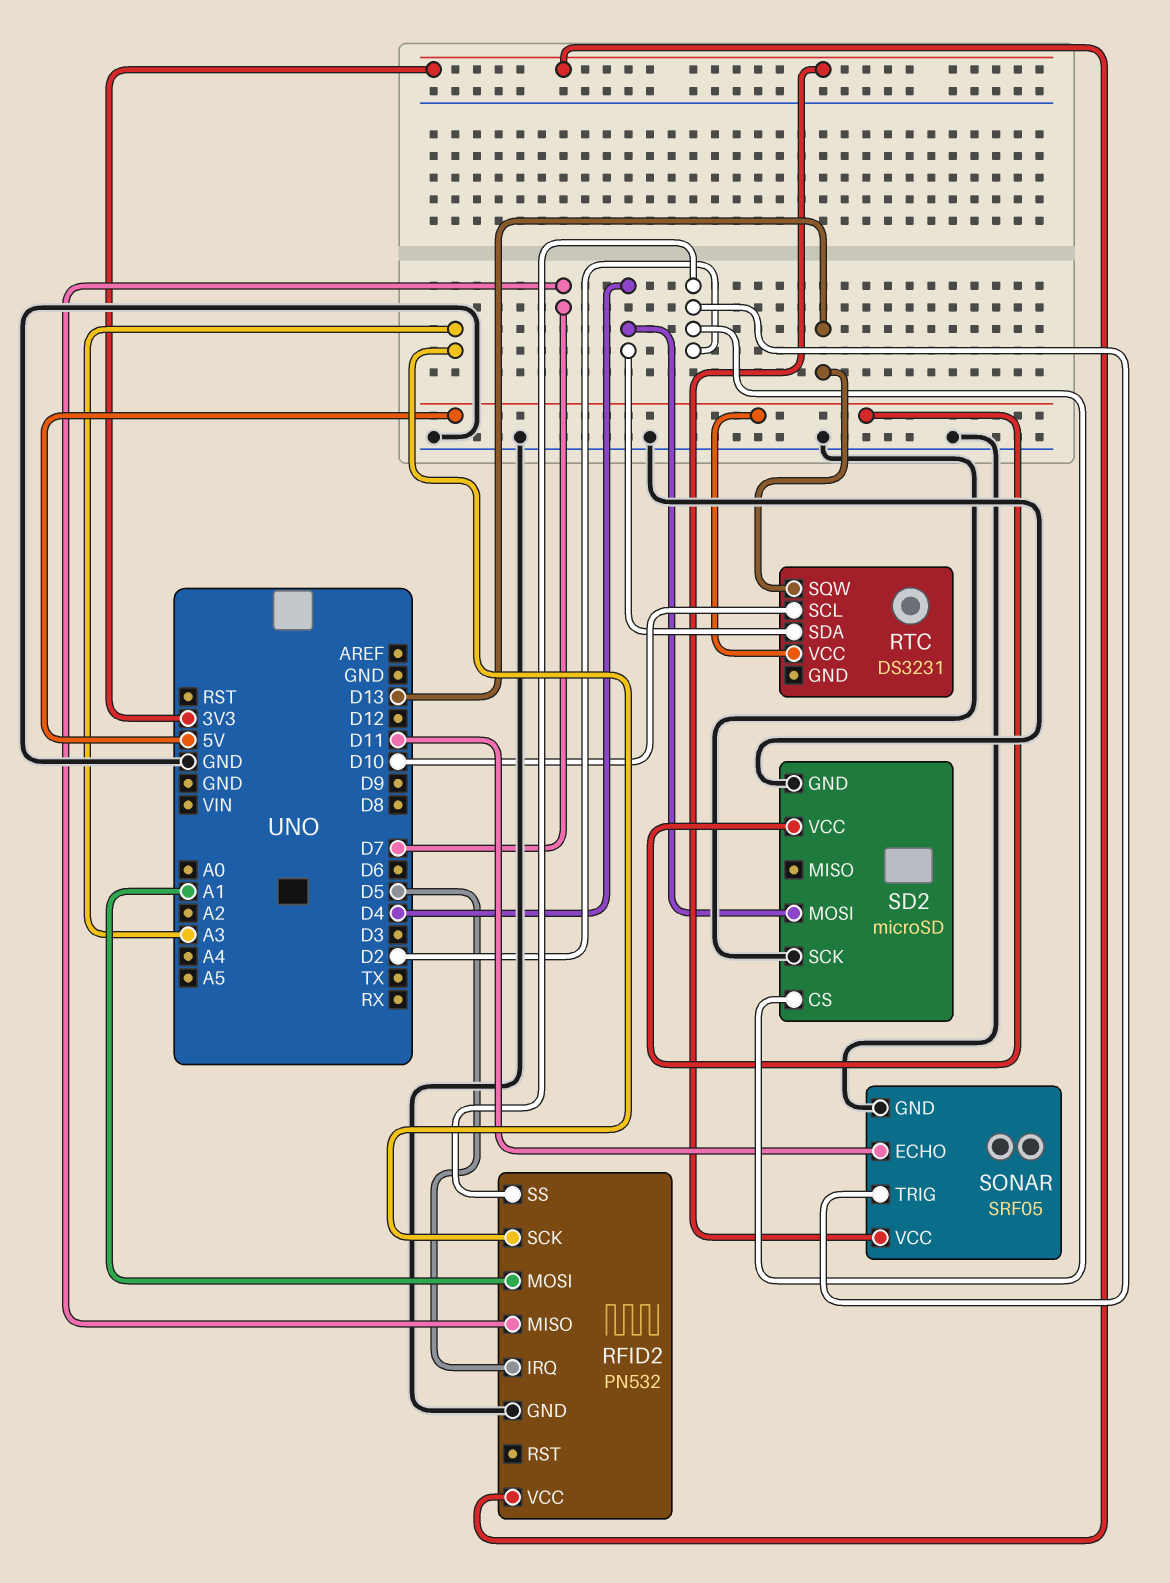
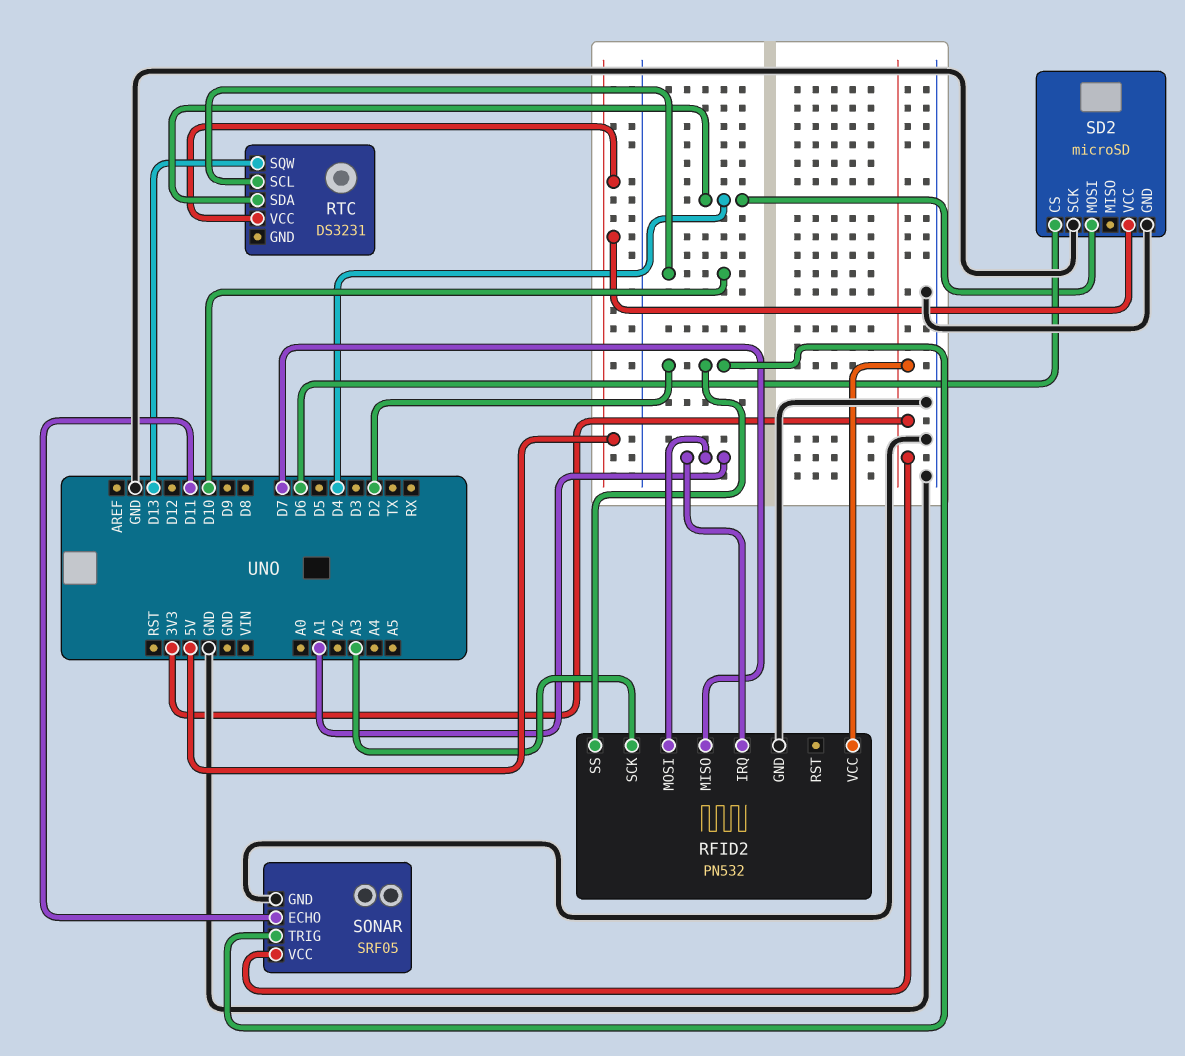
RFID2 pin IRQ: D5 -> A1
SD2 pin CS: D2 -> D6

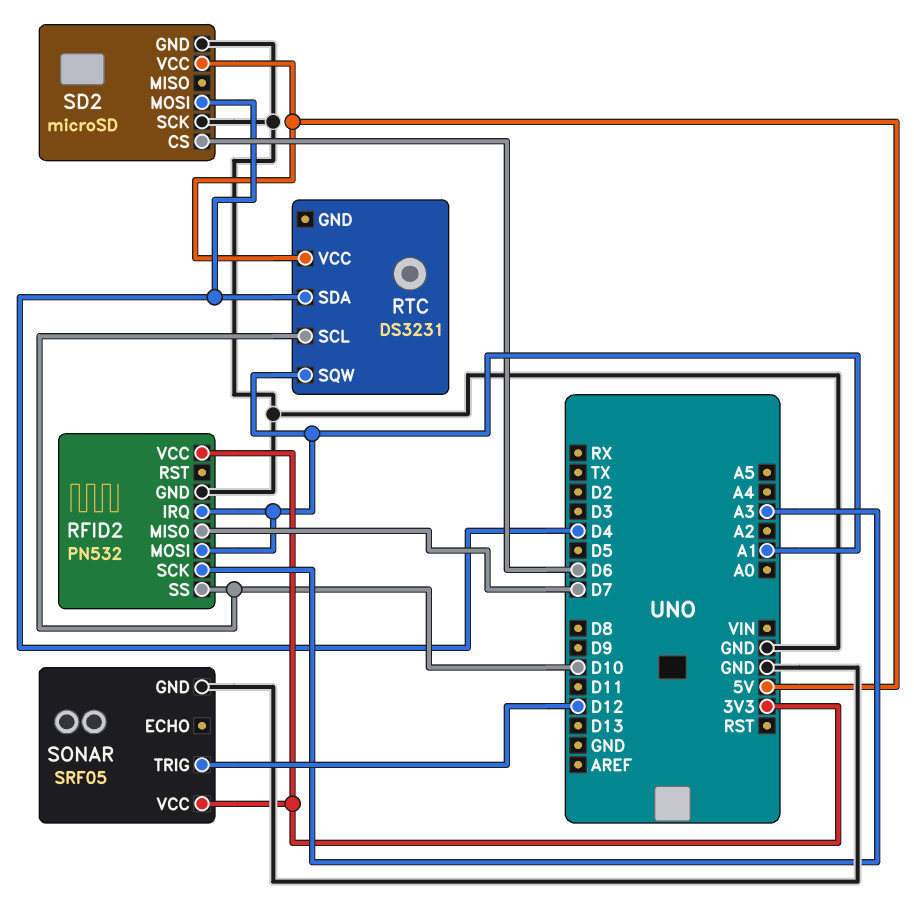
RFID2 pin SS: D2 -> D10
RTC pin SQW: D13 -> A1
SONAR pin ECHO: D11 -> none
SONAR pin TRIG: D2 -> D12

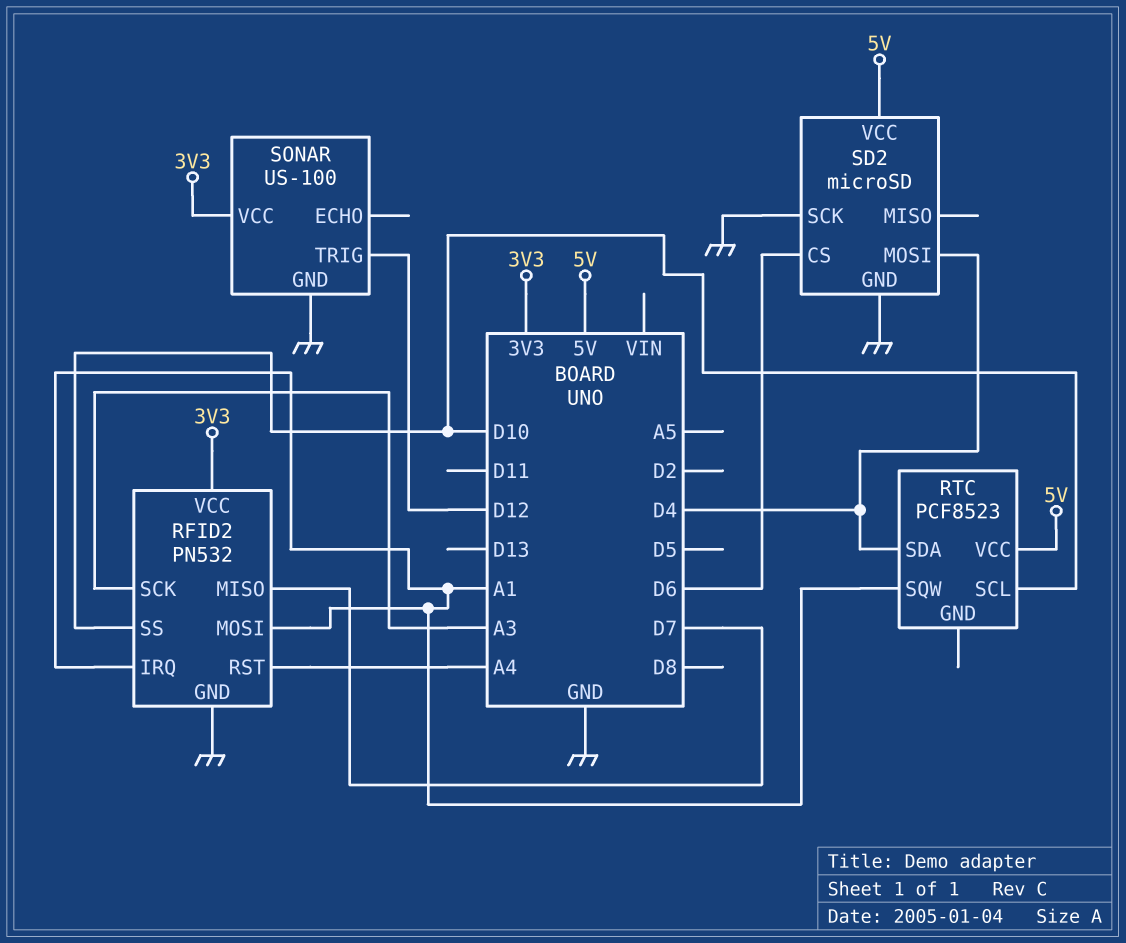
RFID2 pin RST: none -> A4
RTC: DS3231 -> PCF8523
SONAR: SRF05 -> US-100

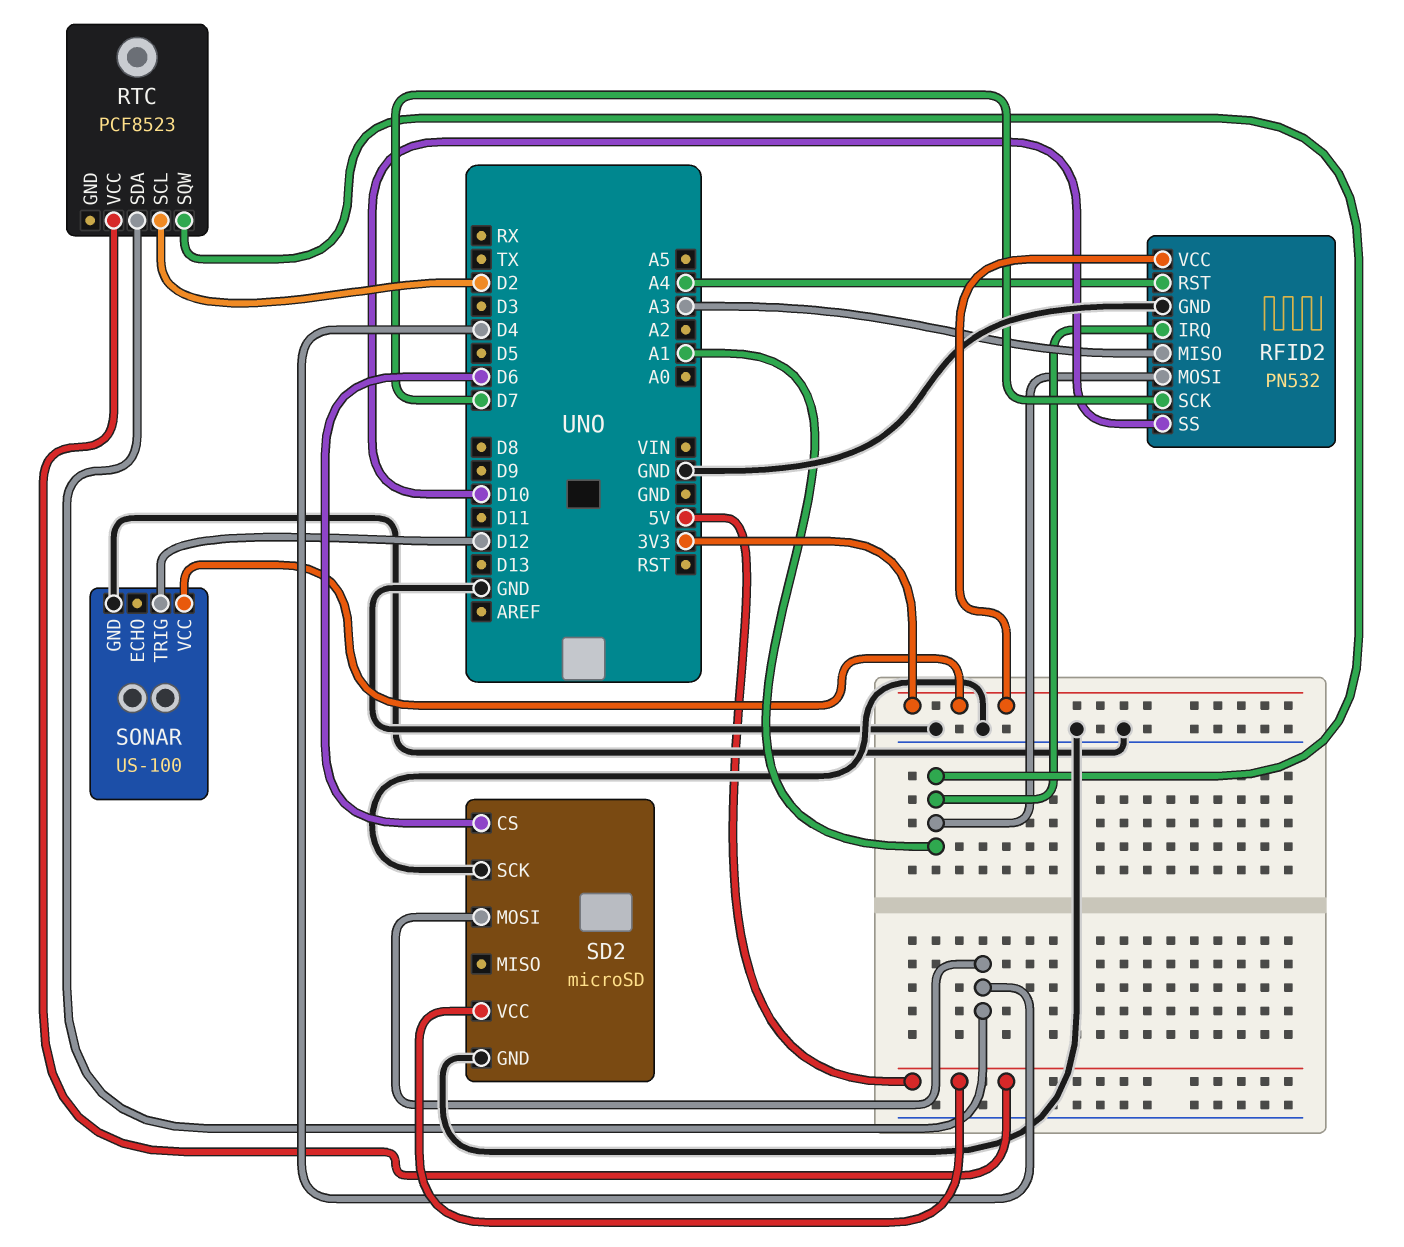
RFID2 pin MISO: D7 -> A3
RFID2 pin SCK: A3 -> D7
RTC pin SCL: D10 -> D2

